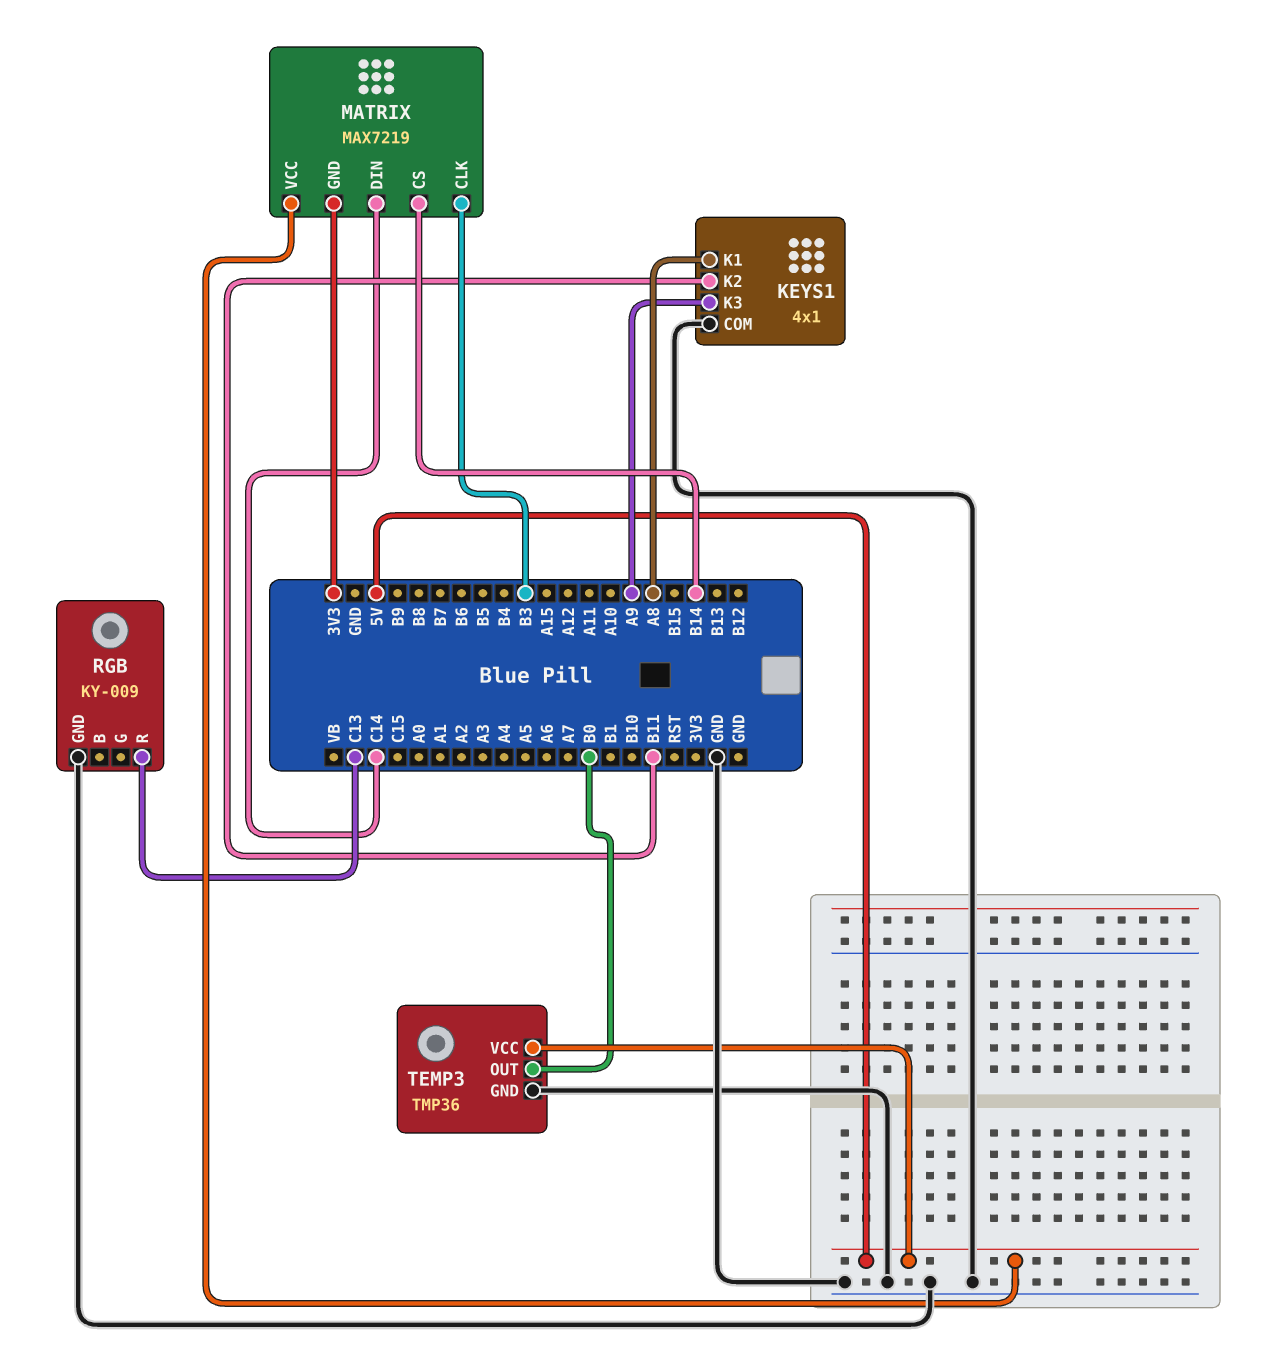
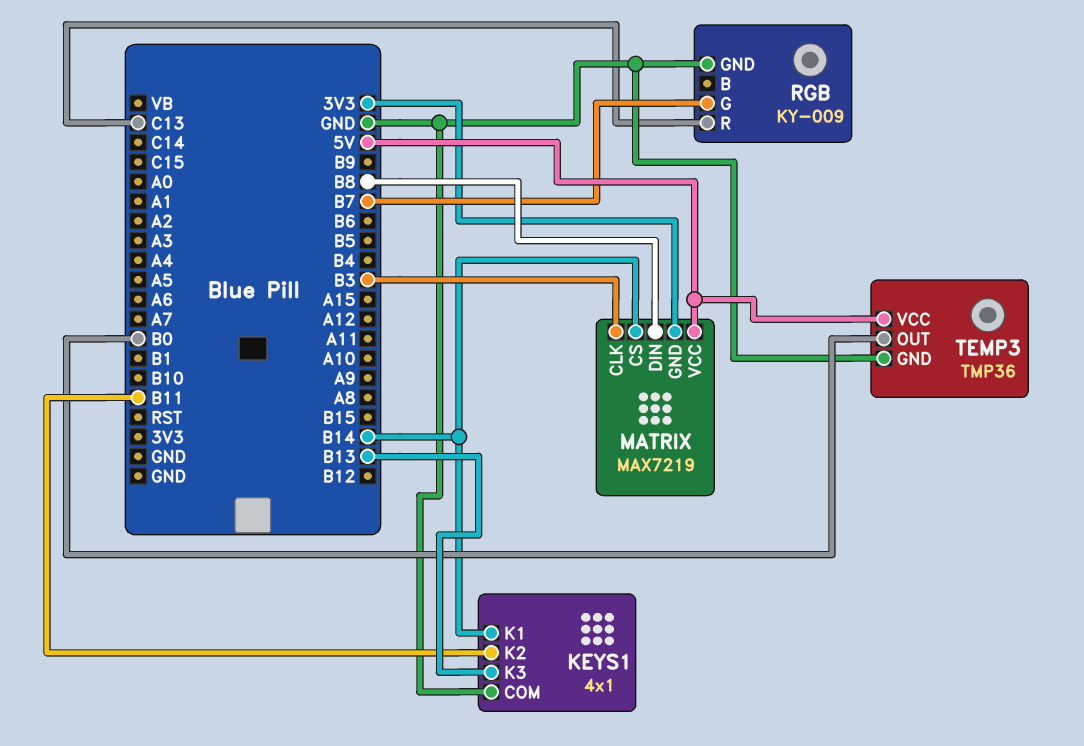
KEYS1 pin K1: A8 -> B14
KEYS1 pin K3: A9 -> B13
MATRIX pin DIN: C14 -> B8
RGB pin G: none -> B7

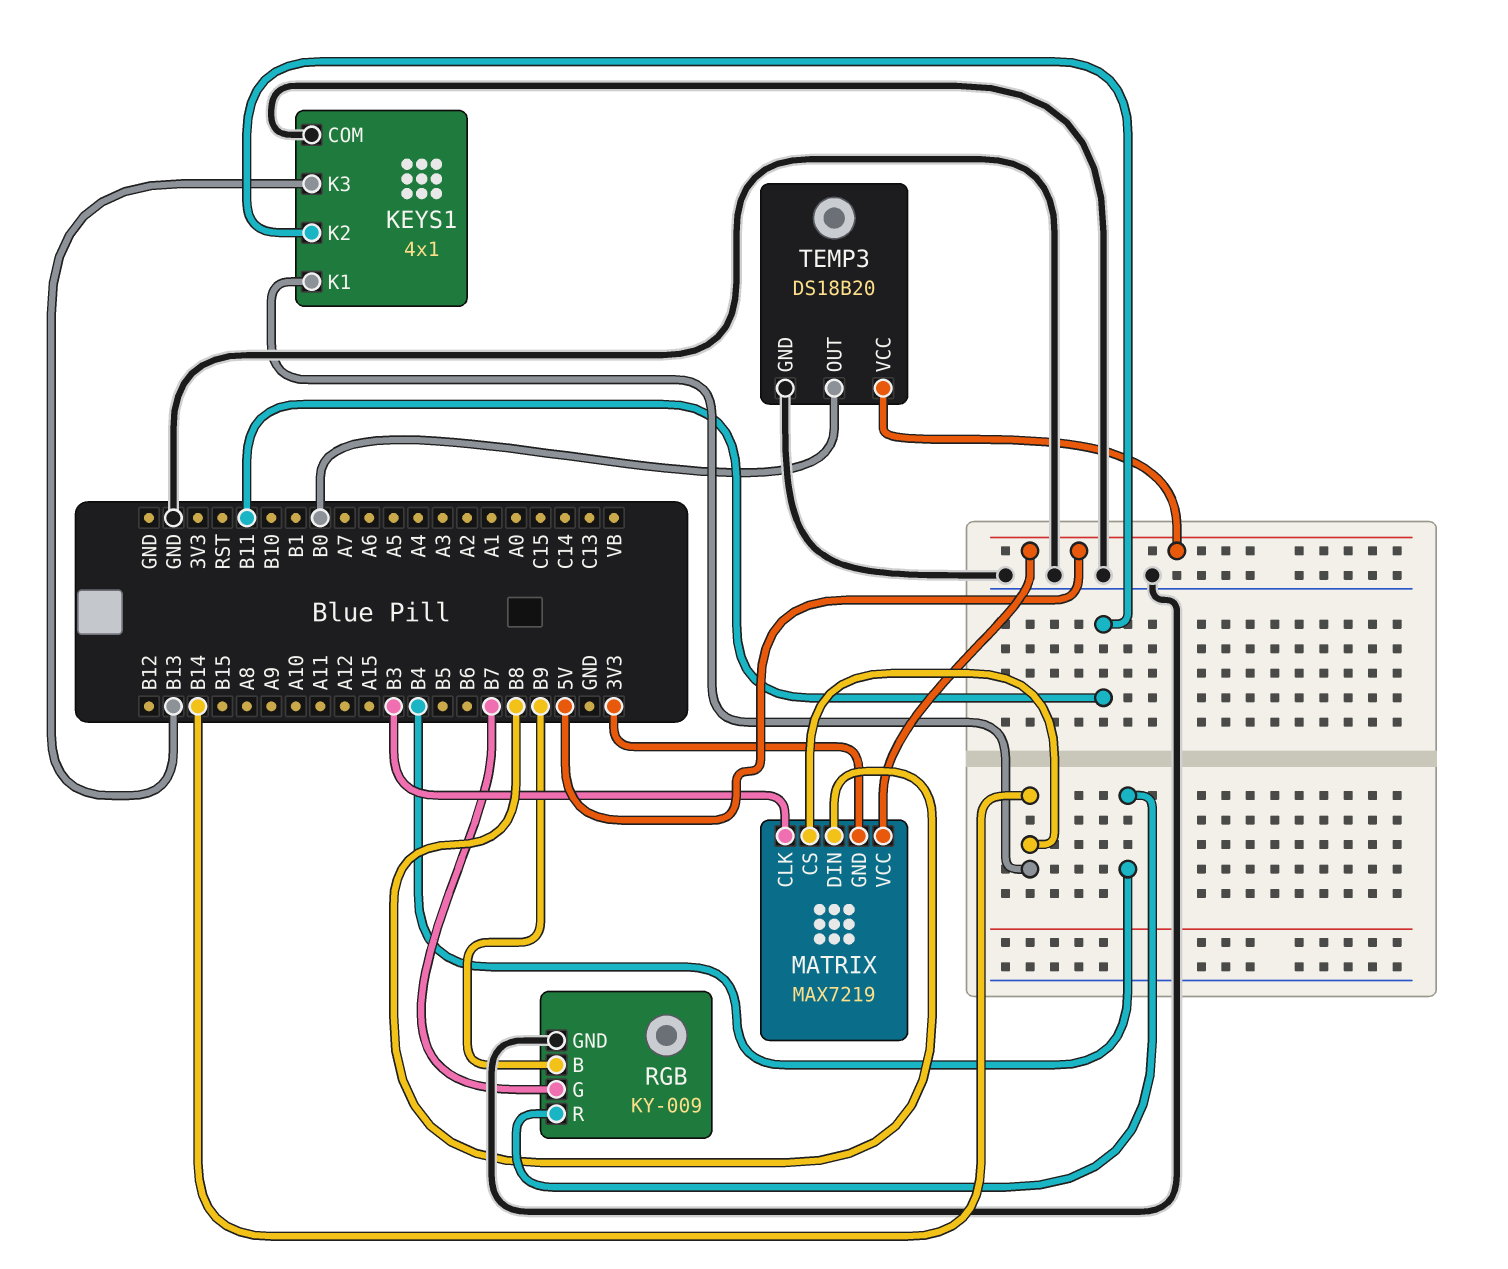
RGB pin B: none -> B9
RGB pin R: C13 -> B4
TEMP3: TMP36 -> DS18B20

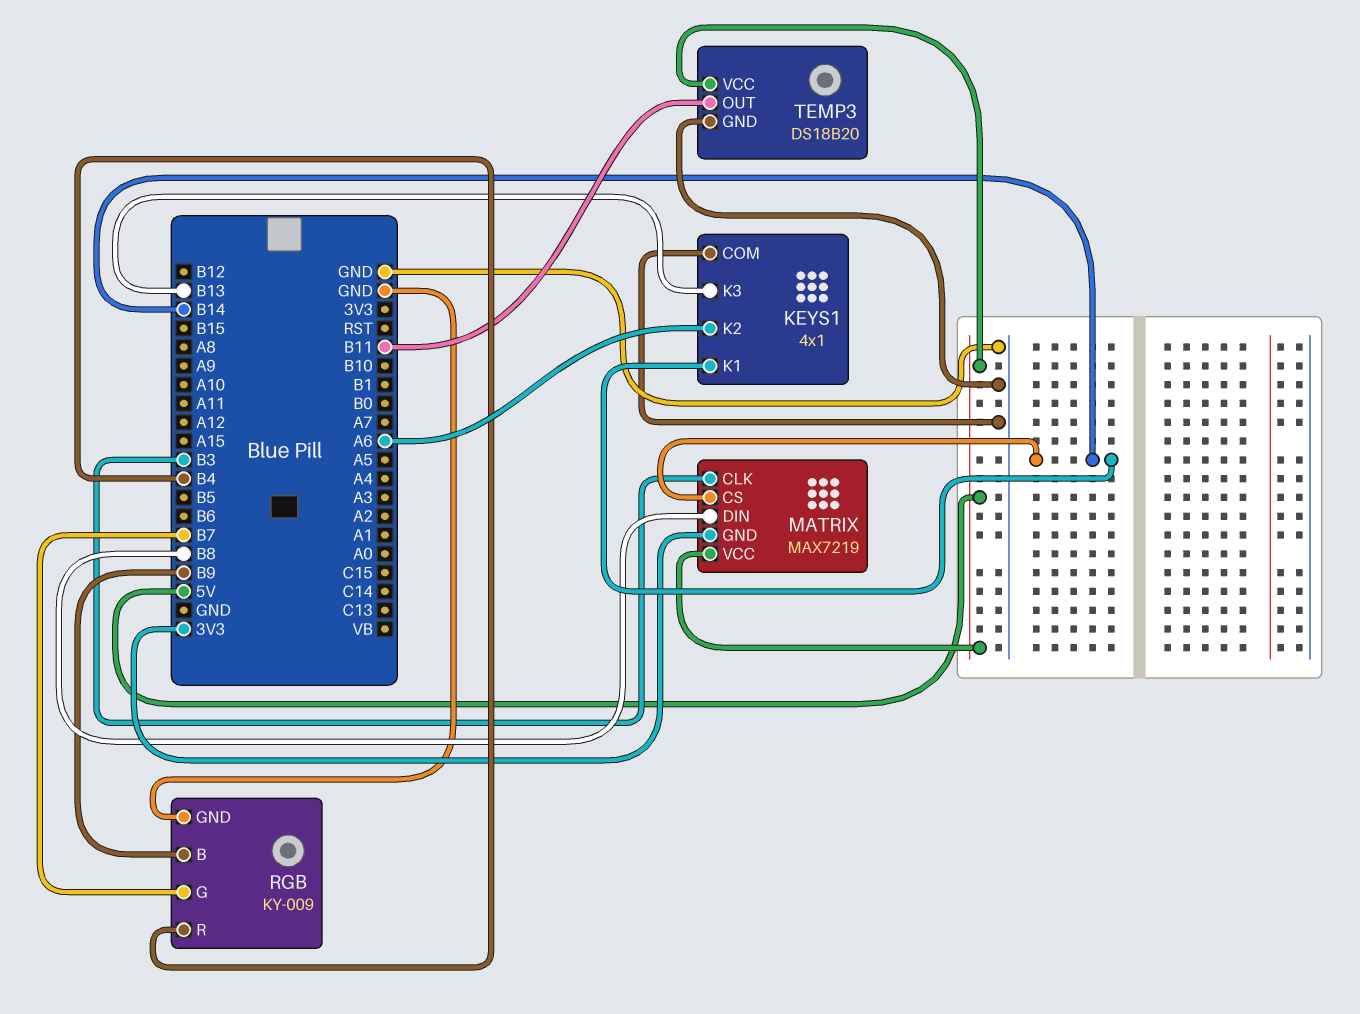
KEYS1 pin K2: B11 -> A6
TEMP3 pin OUT: B0 -> B11

